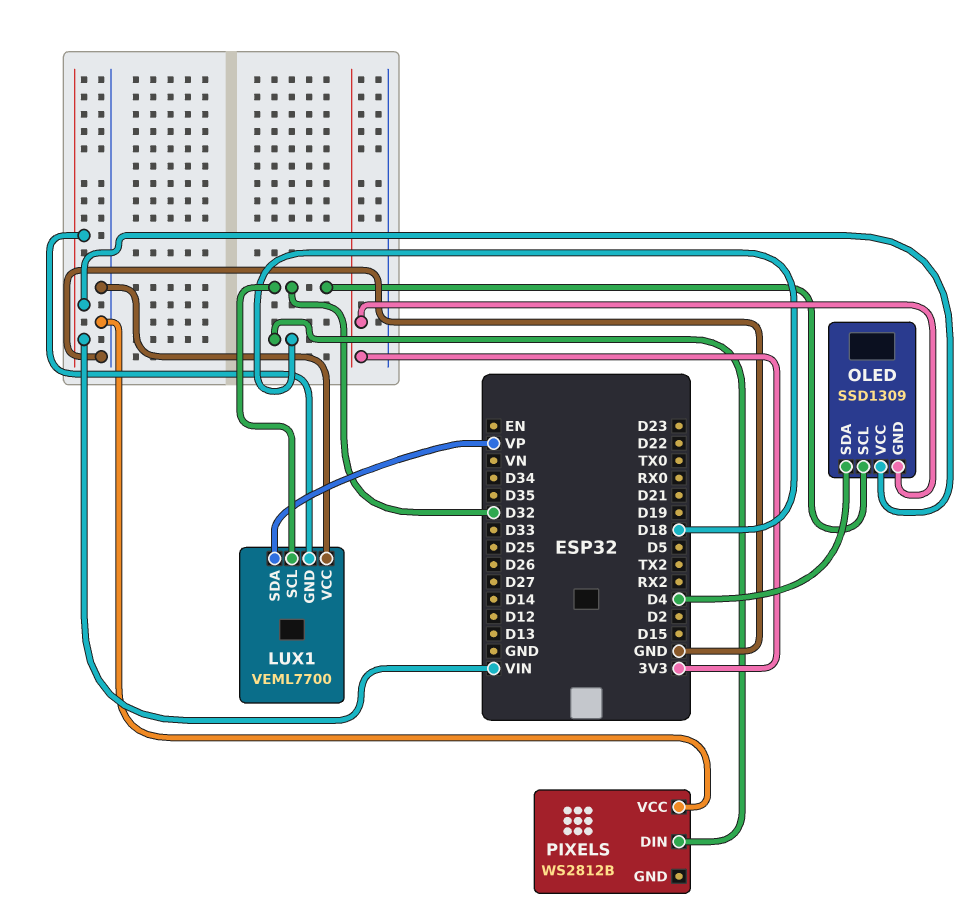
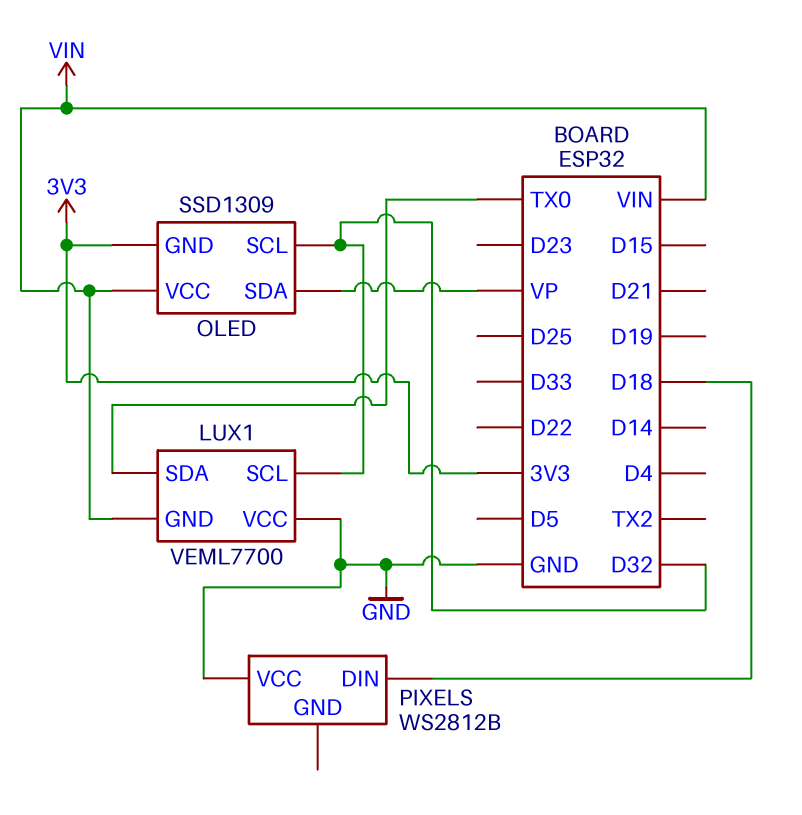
LUX1 pin SDA: VP -> TX0
OLED pin SDA: D4 -> VP

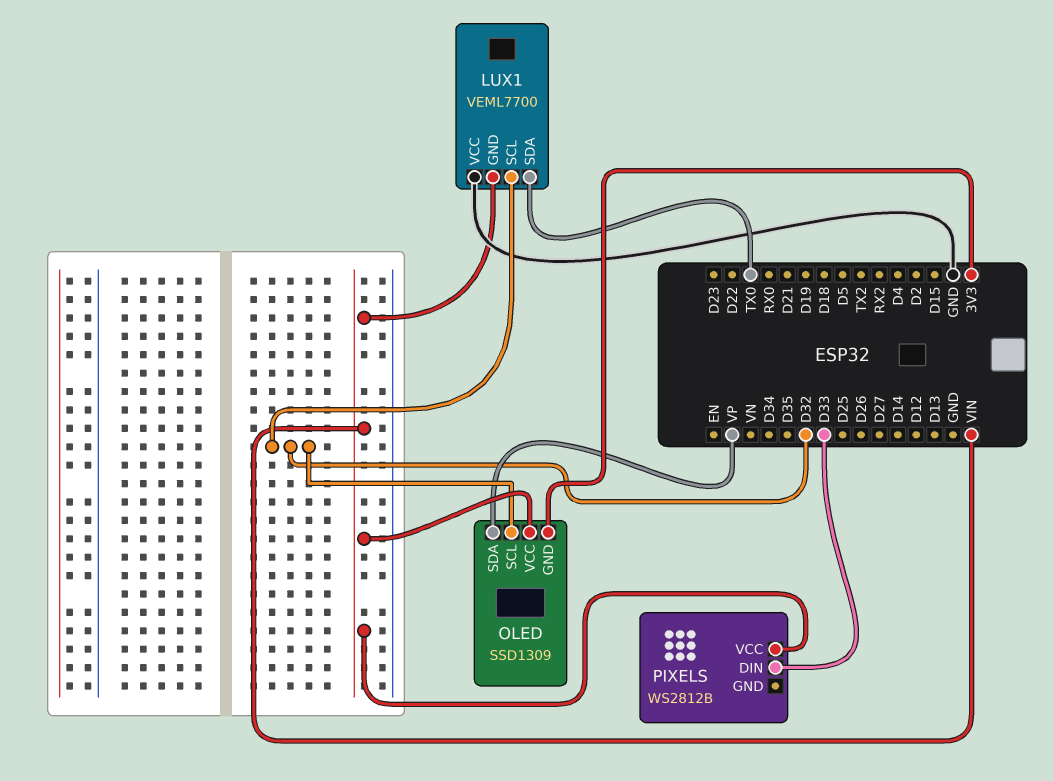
PIXELS pin DIN: D18 -> D33
PIXELS pin VCC: GND -> VIN

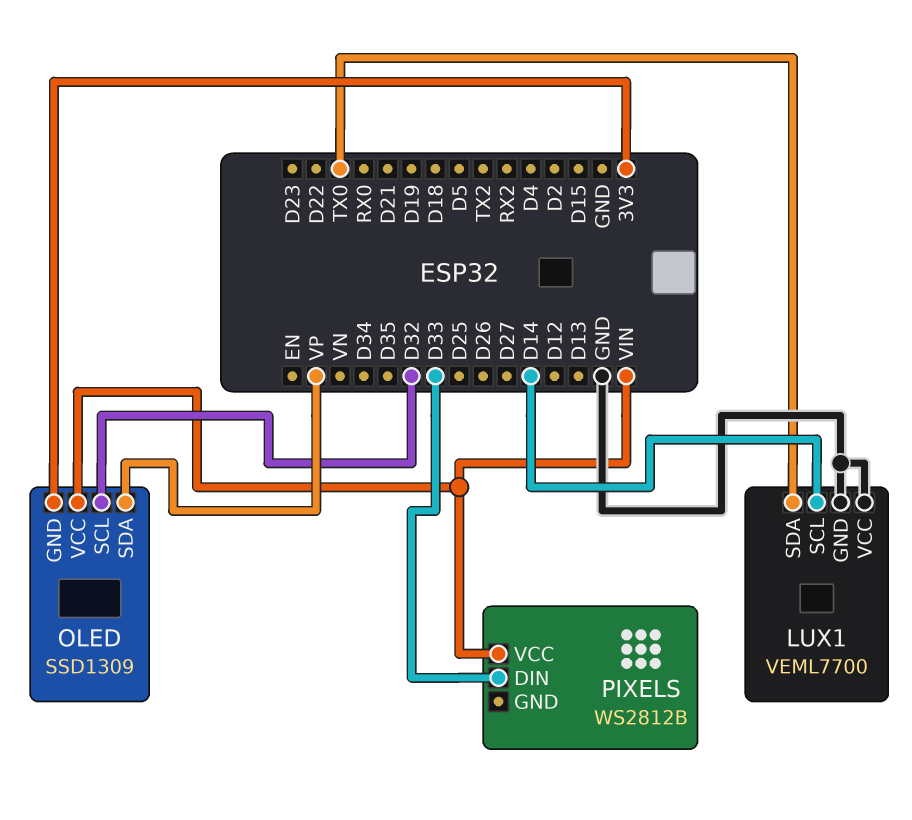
LUX1 pin GND: VIN -> GND
LUX1 pin SCL: D32 -> D14

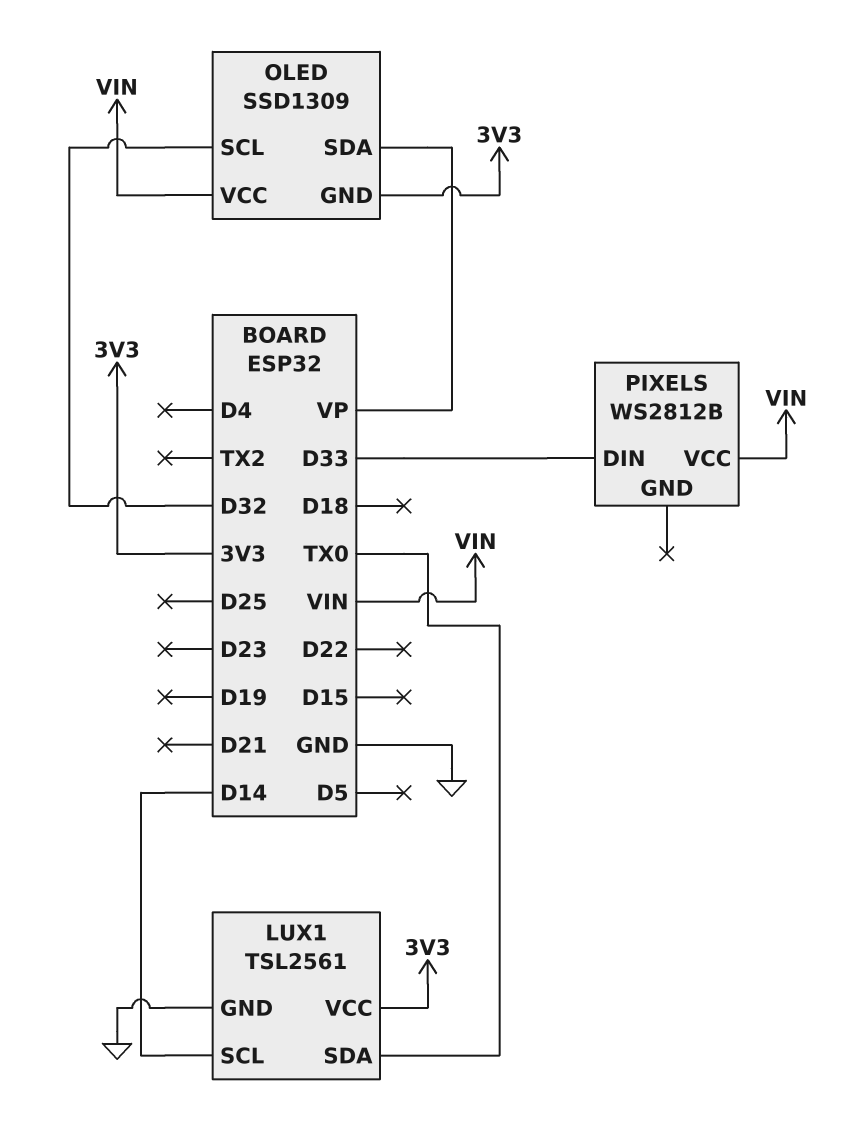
LUX1: VEML7700 -> TSL2561
LUX1 pin VCC: GND -> 3V3

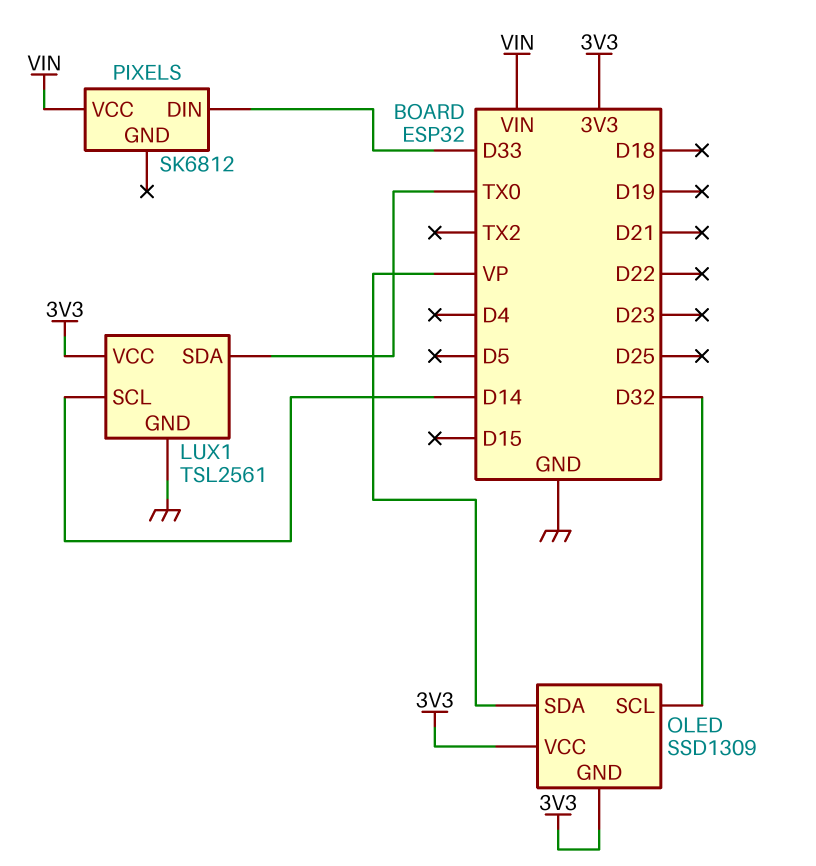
OLED pin VCC: VIN -> 3V3
PIXELS: WS2812B -> SK6812

